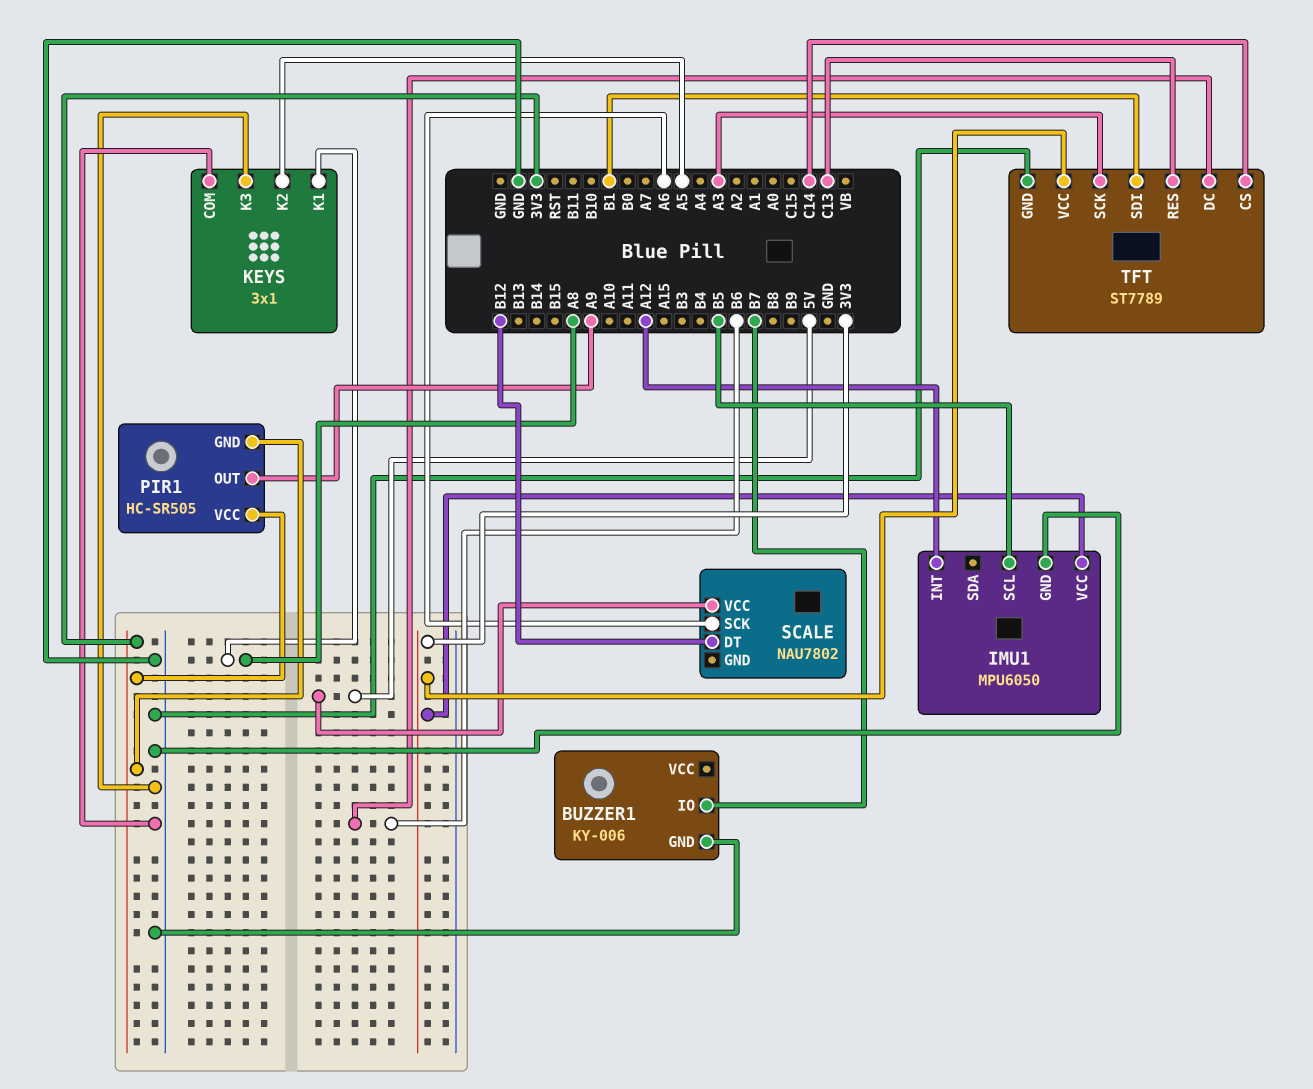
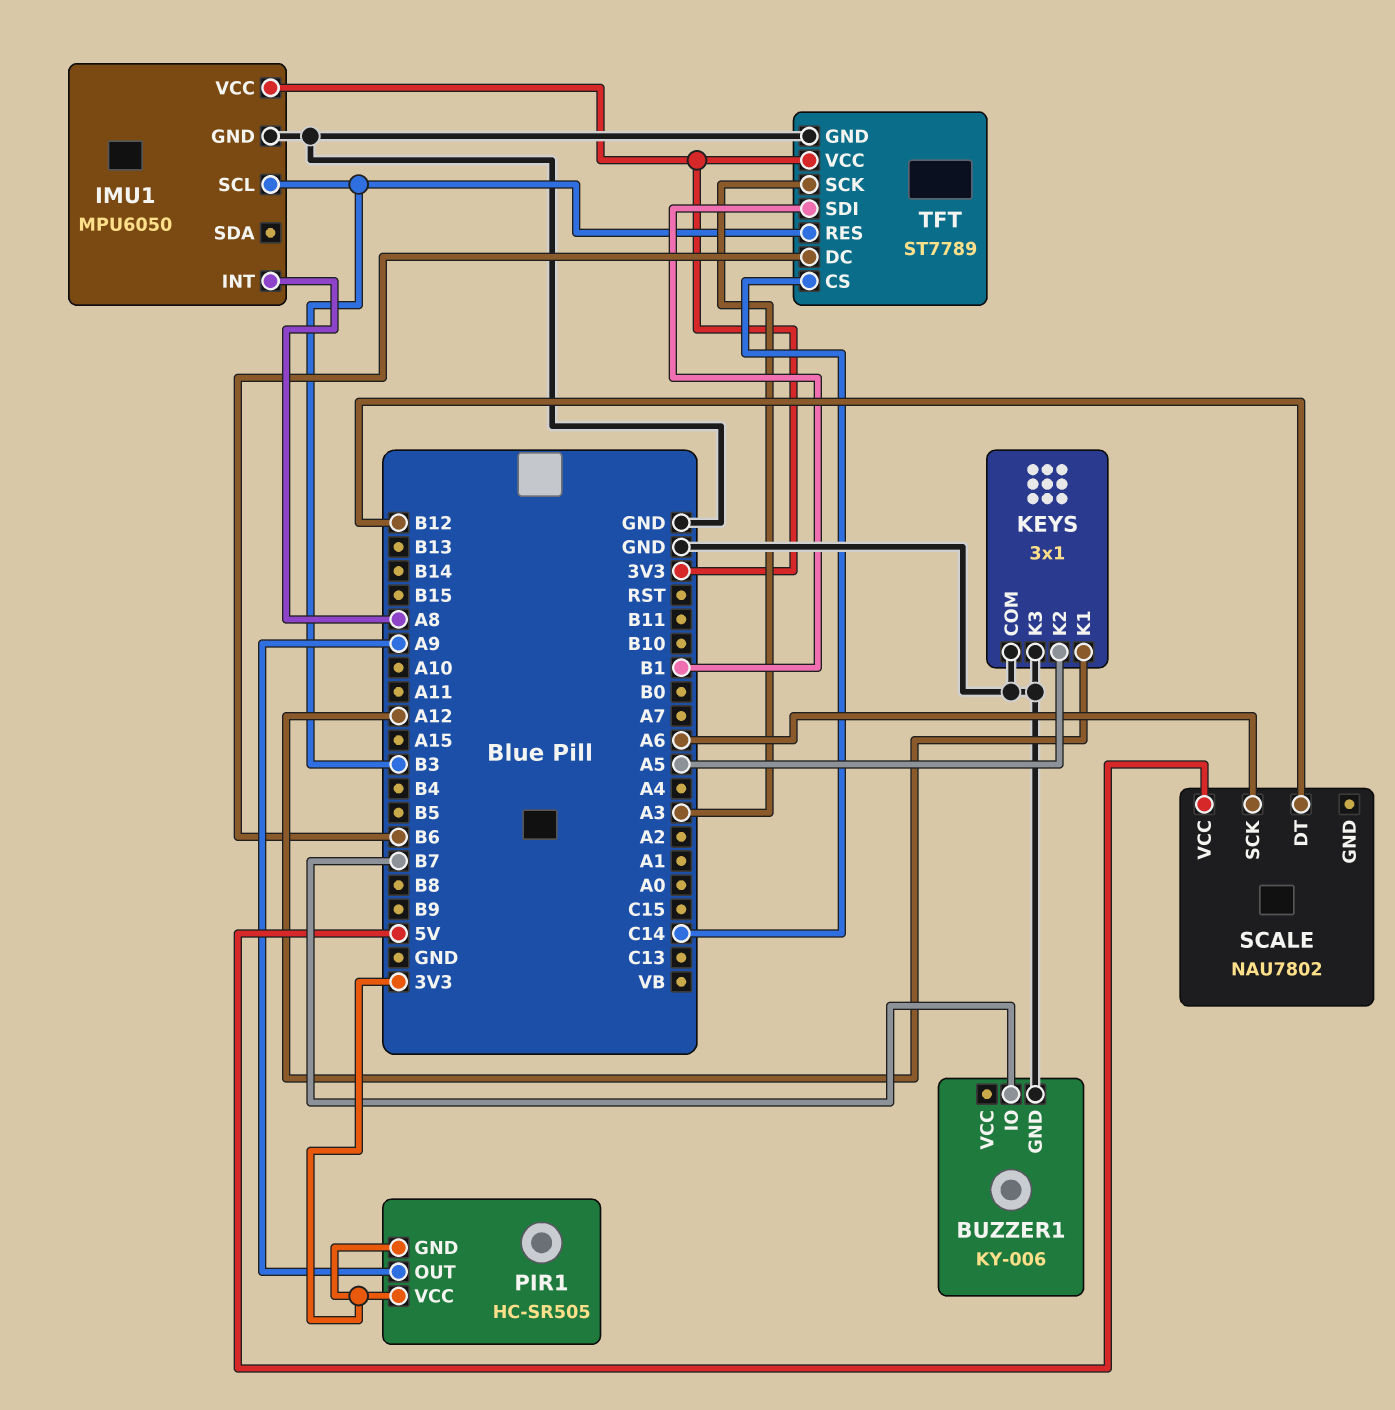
IMU1 pin INT: A12 -> A8
IMU1 pin SCL: B5 -> B3
KEYS pin K1: A8 -> A12
TFT pin RES: C13 -> B3

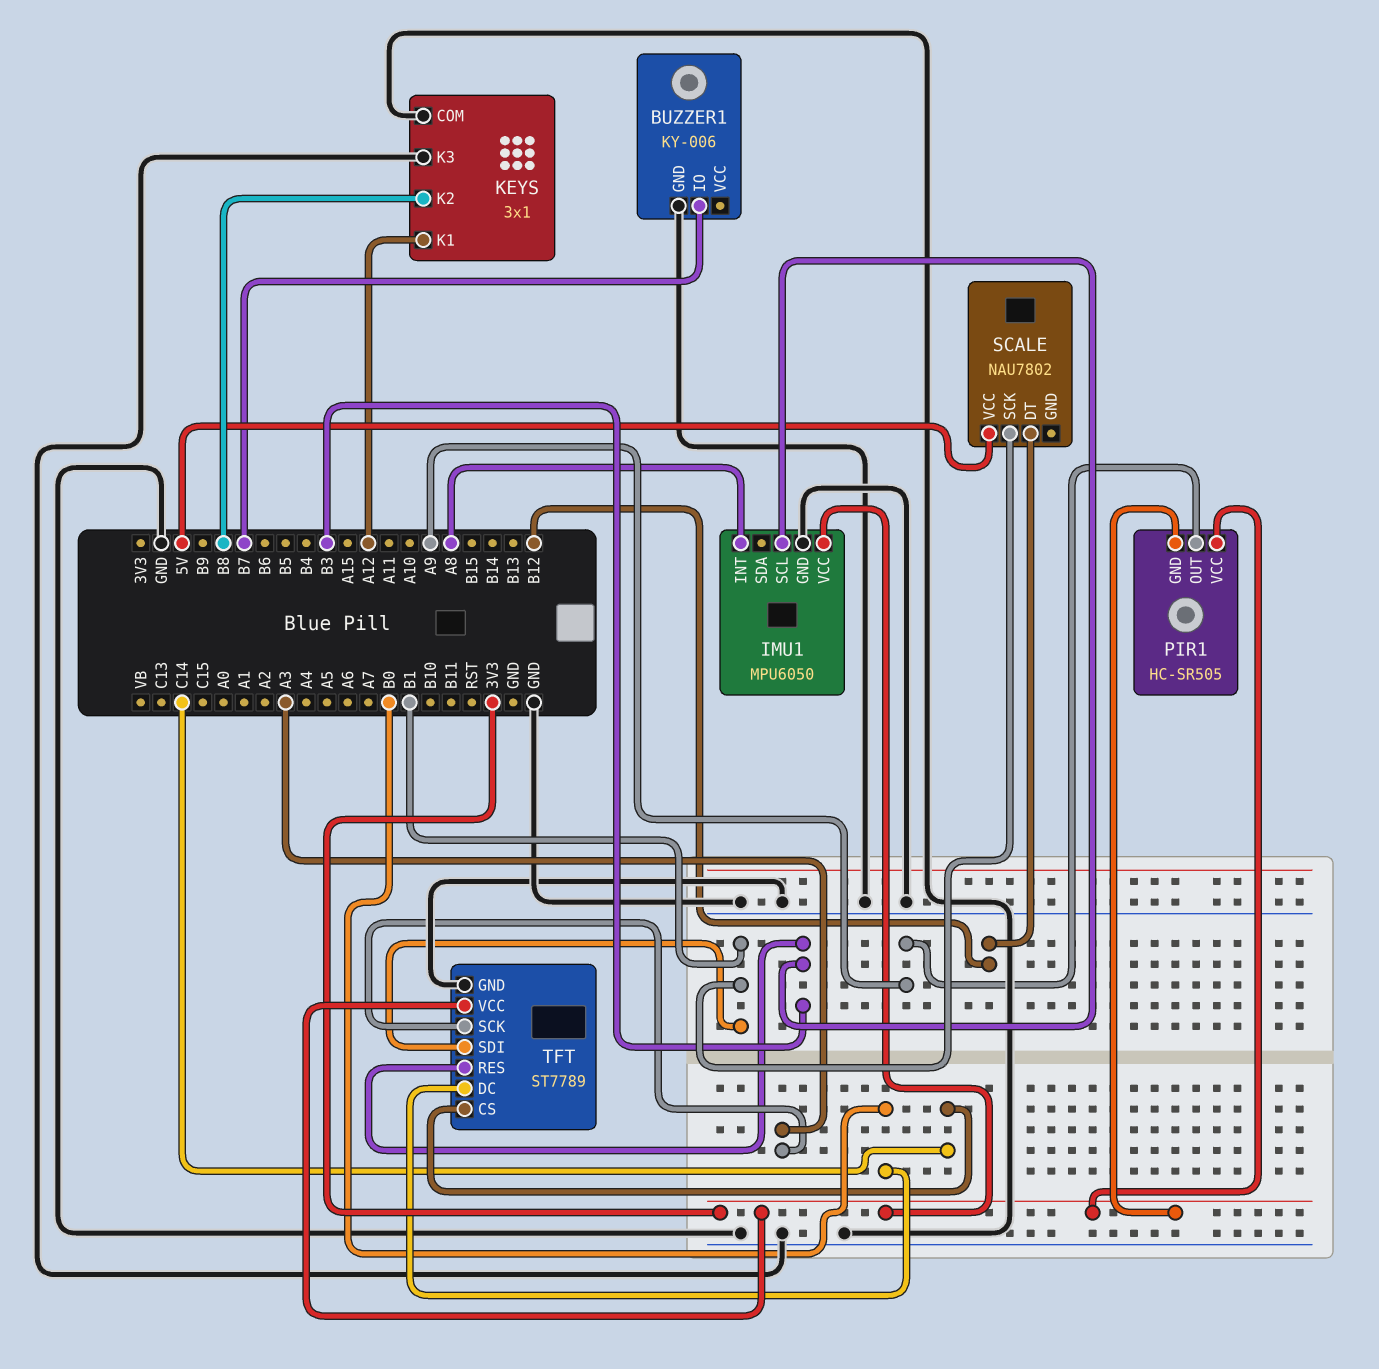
KEYS pin K2: A5 -> B8
SCALE pin SCK: A6 -> B1
TFT pin DC: B6 -> B0

